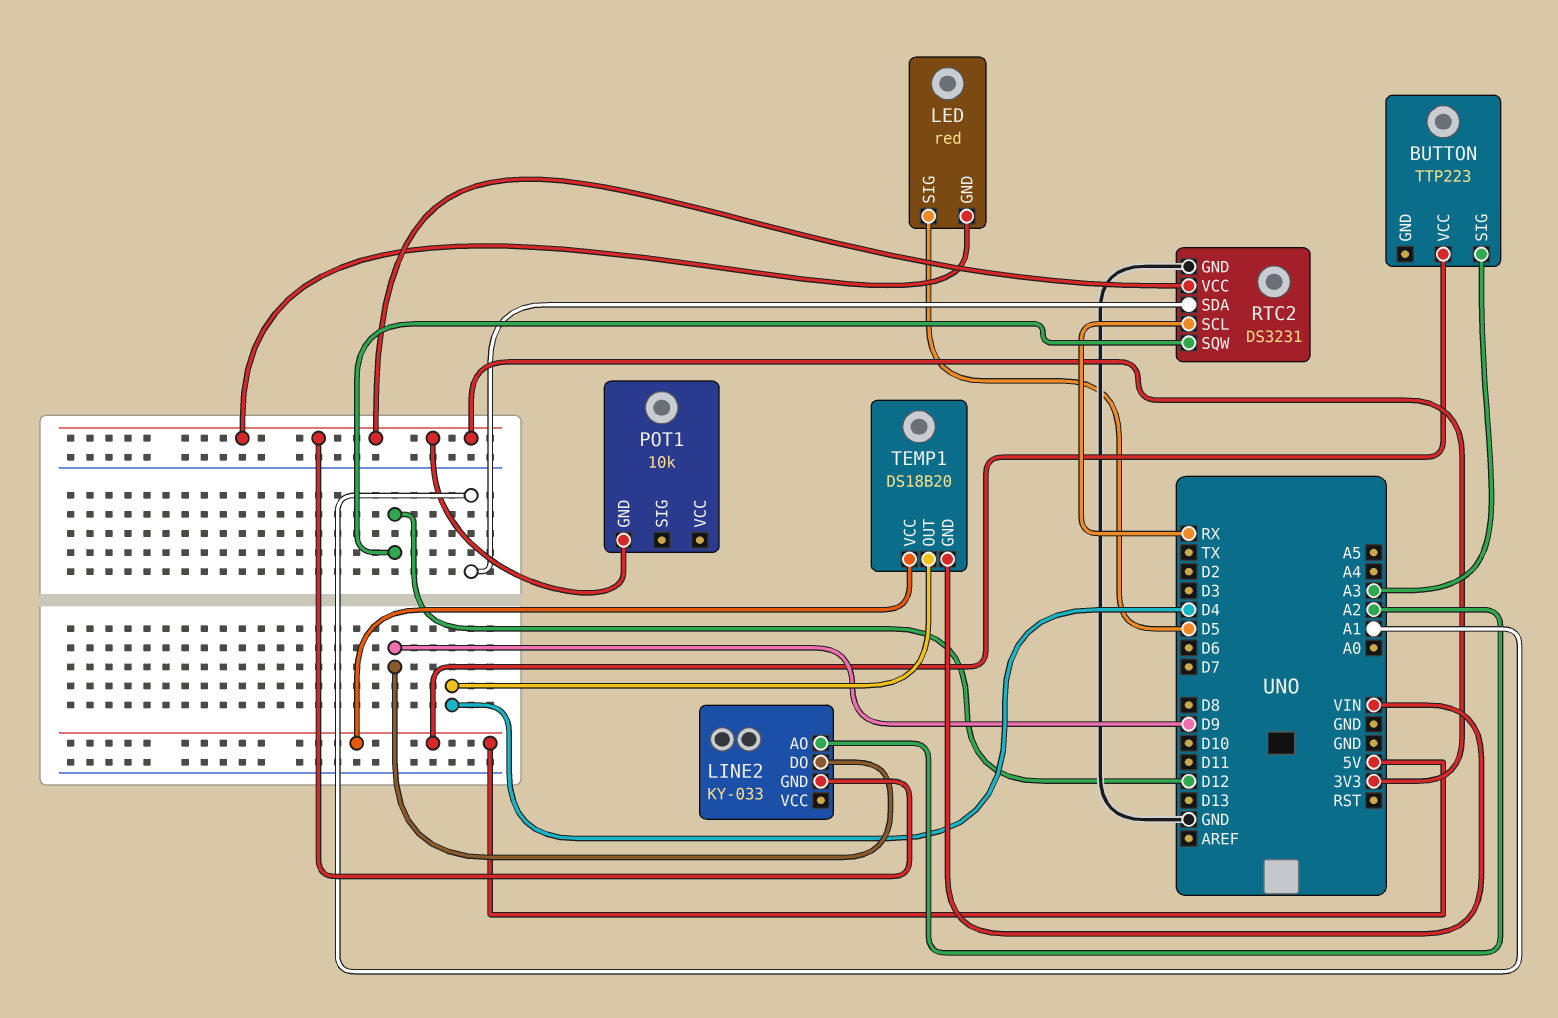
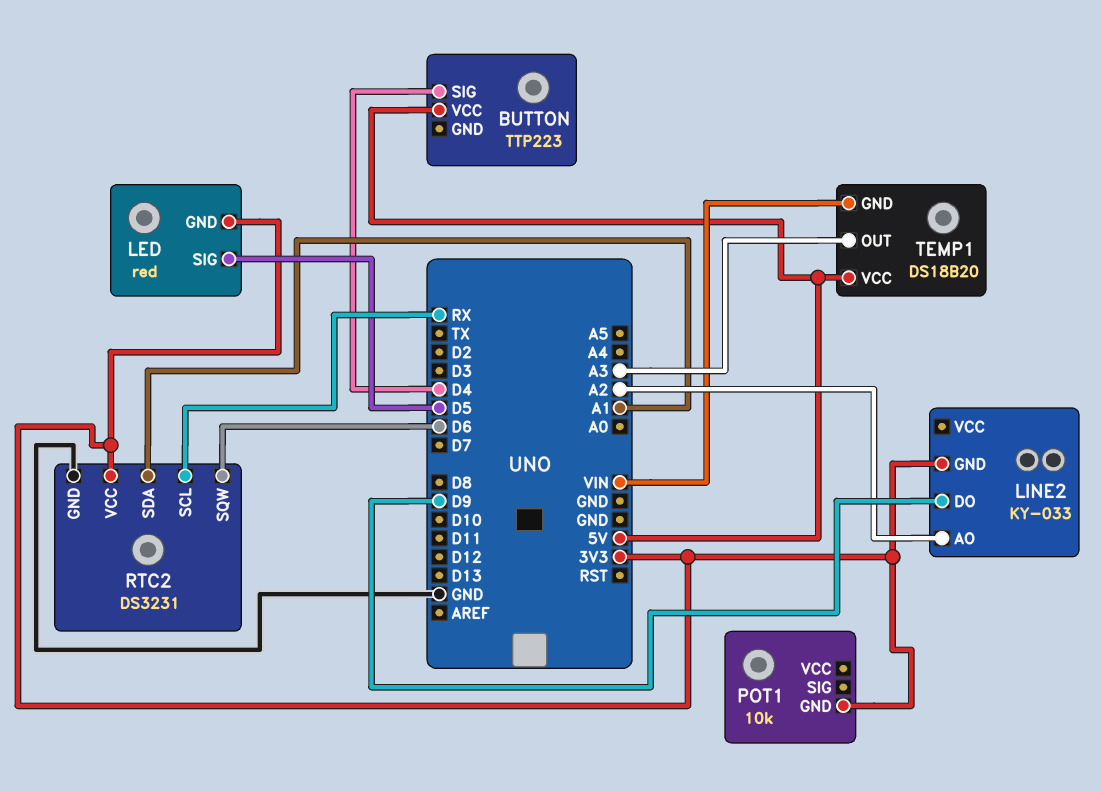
BUTTON pin SIG: A3 -> D4
RTC2 pin SQW: D12 -> D6
TEMP1 pin OUT: D4 -> A3

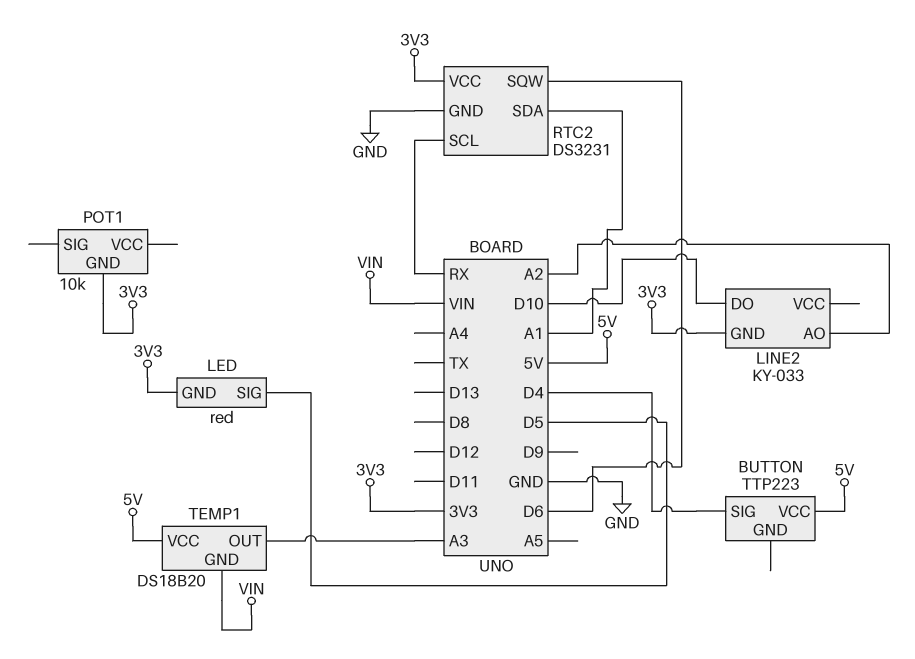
LINE2 pin DO: D9 -> D10

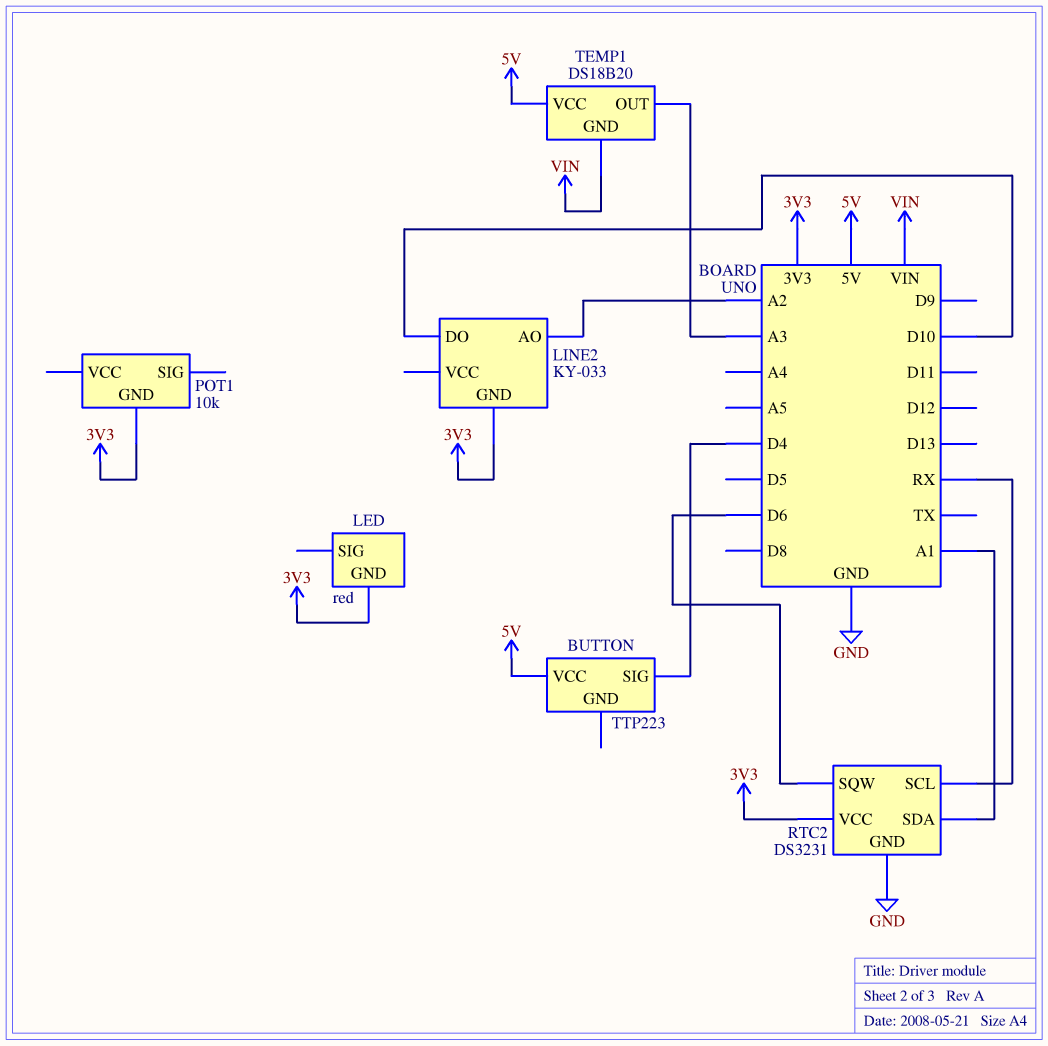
LED pin SIG: D5 -> none

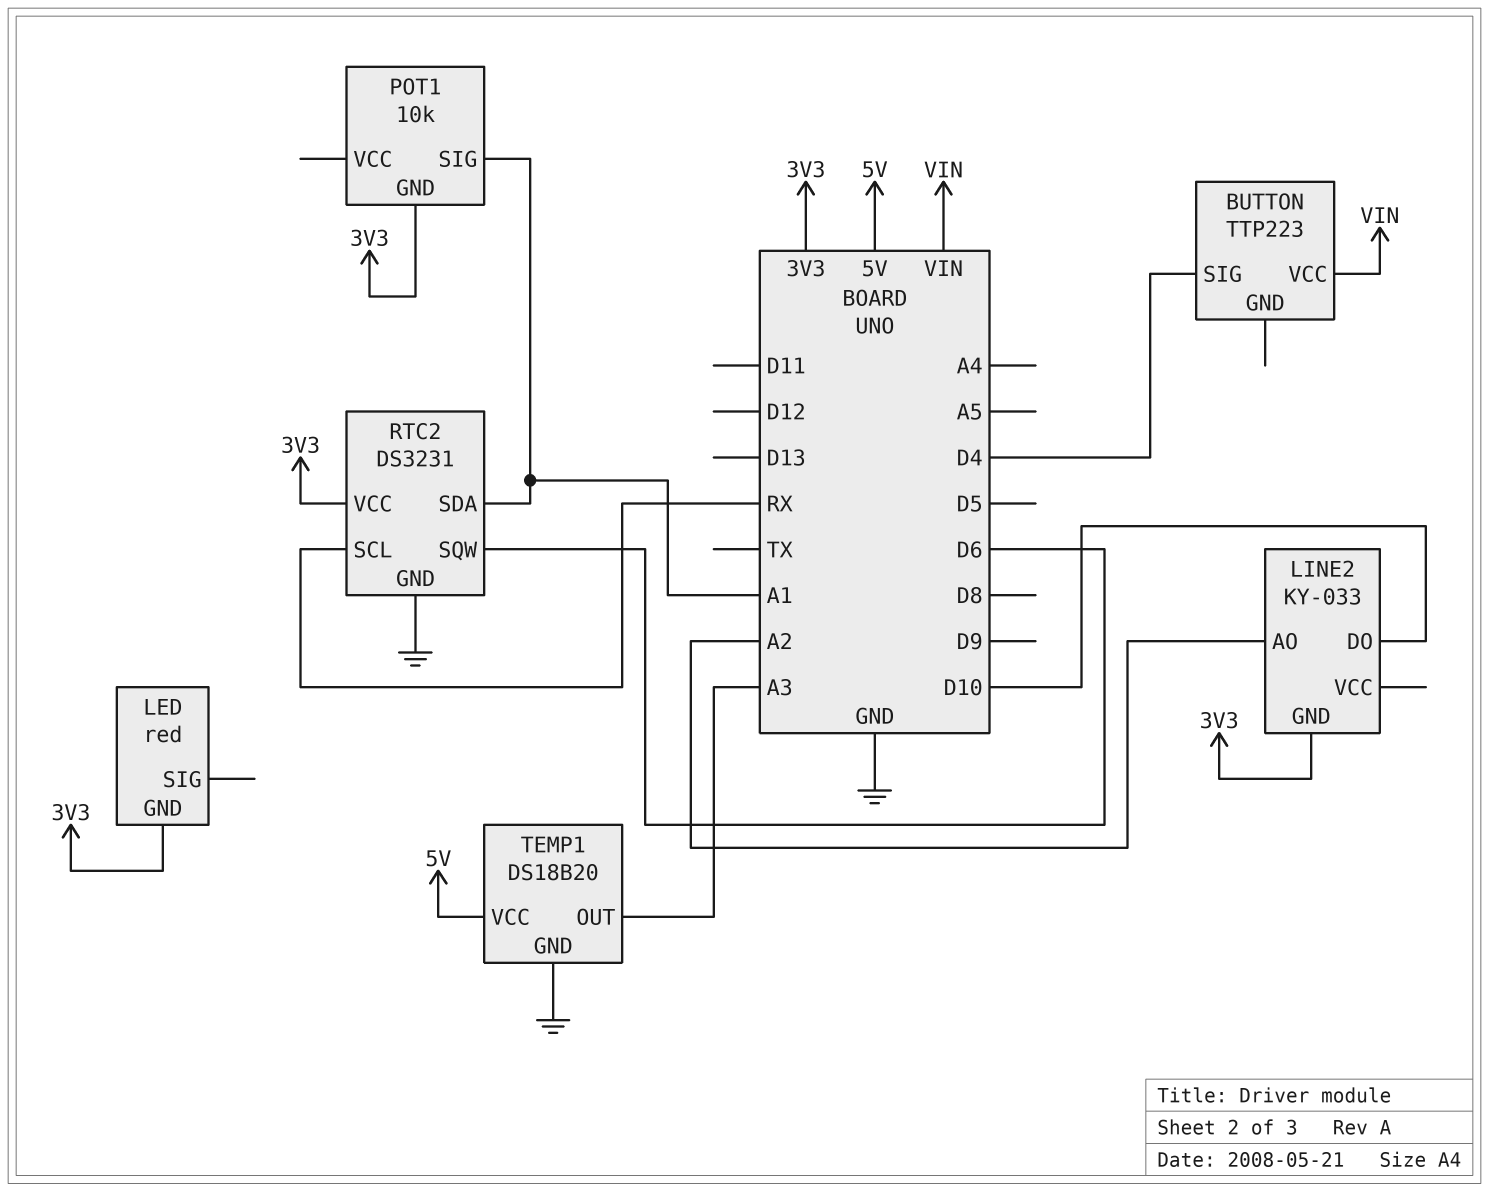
BUTTON pin VCC: 5V -> VIN
POT1 pin SIG: none -> A1
TEMP1 pin GND: VIN -> GND

